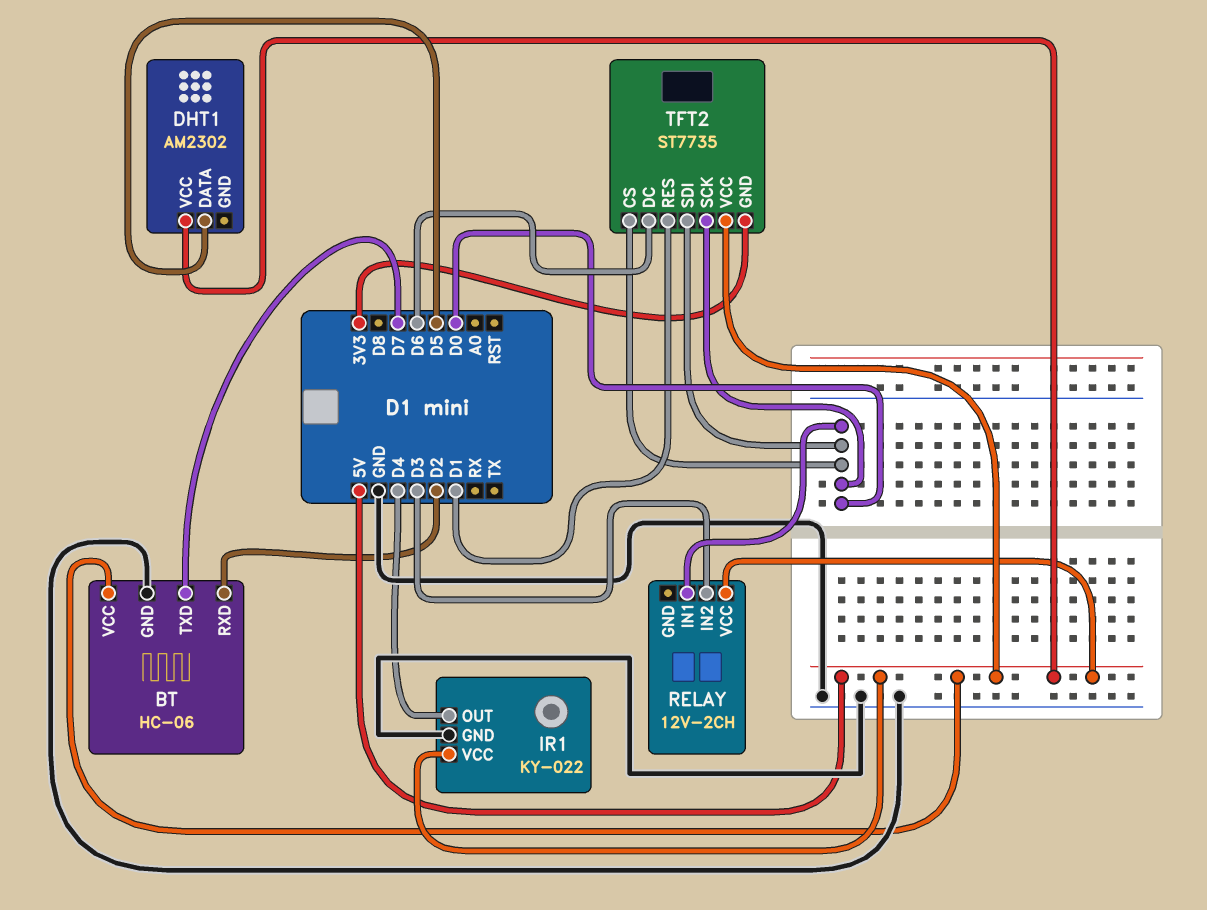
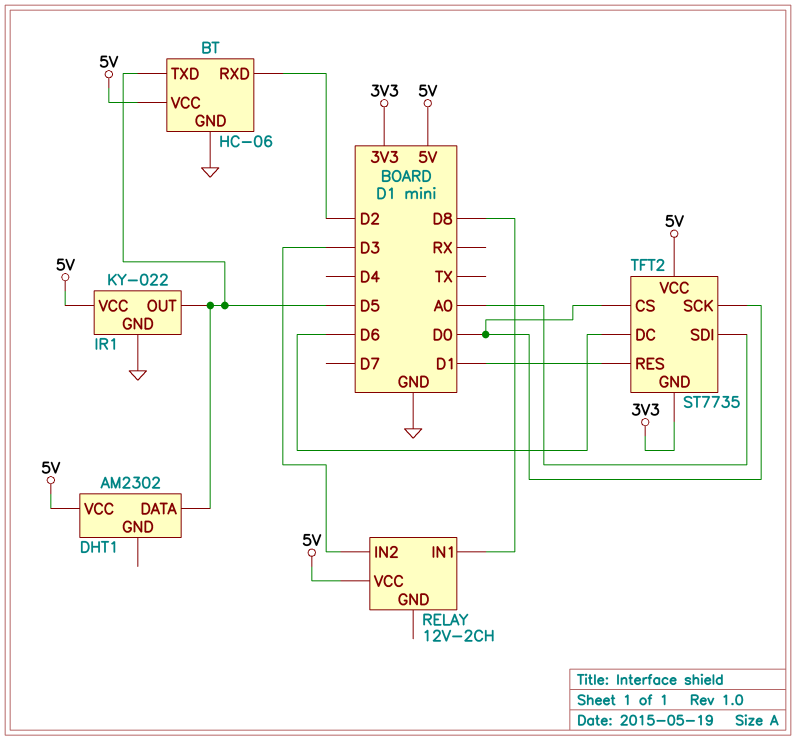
BT pin TXD: D7 -> D5
IR1 pin OUT: D4 -> D5
RELAY pin IN1: D0 -> D8
TFT2 pin SDI: D0 -> A0

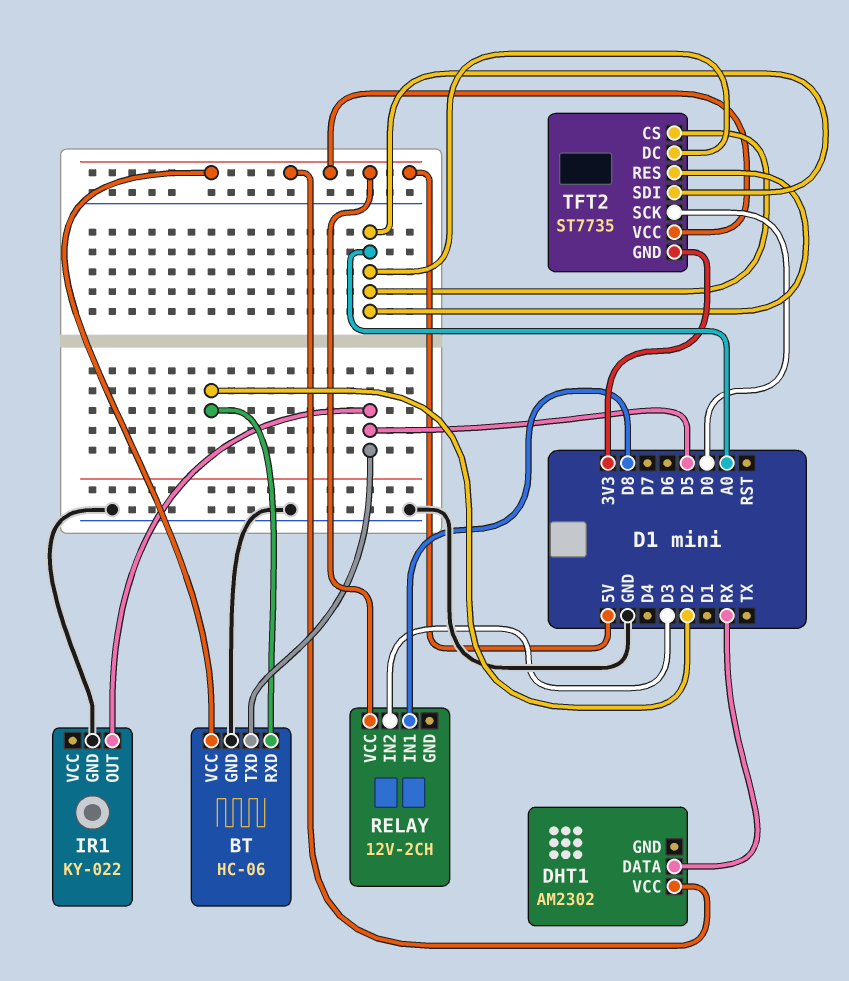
DHT1 pin DATA: D5 -> RX
IR1 pin VCC: 5V -> none
TFT2 pin CS: D0 -> A0
TFT2 pin DC: D6 -> A0
TFT2 pin RES: D1 -> A0

